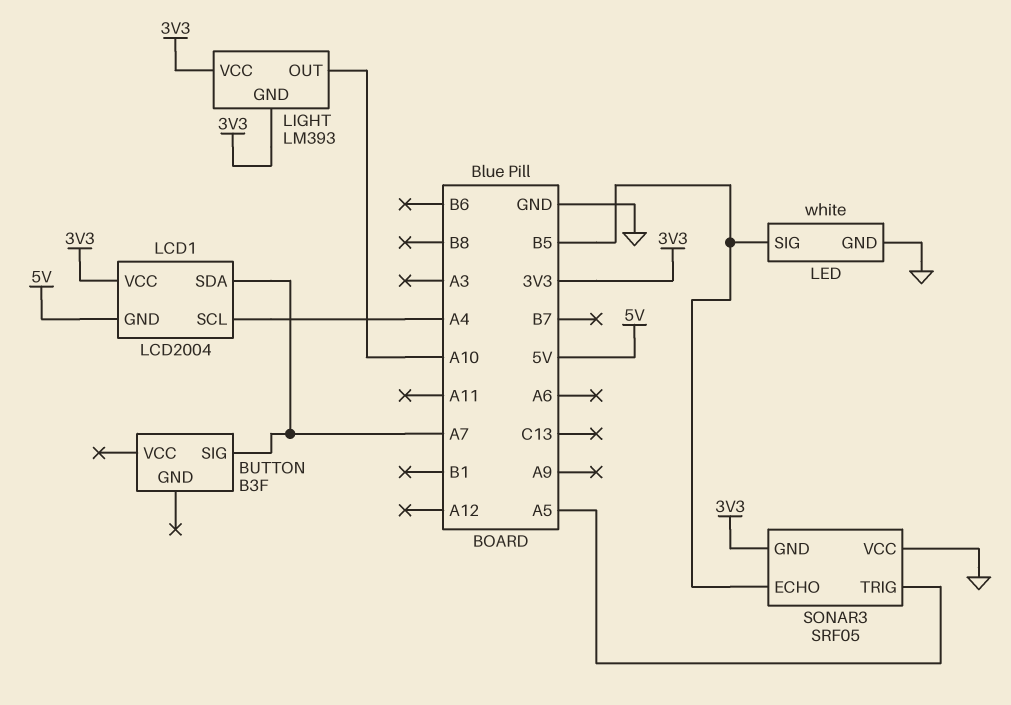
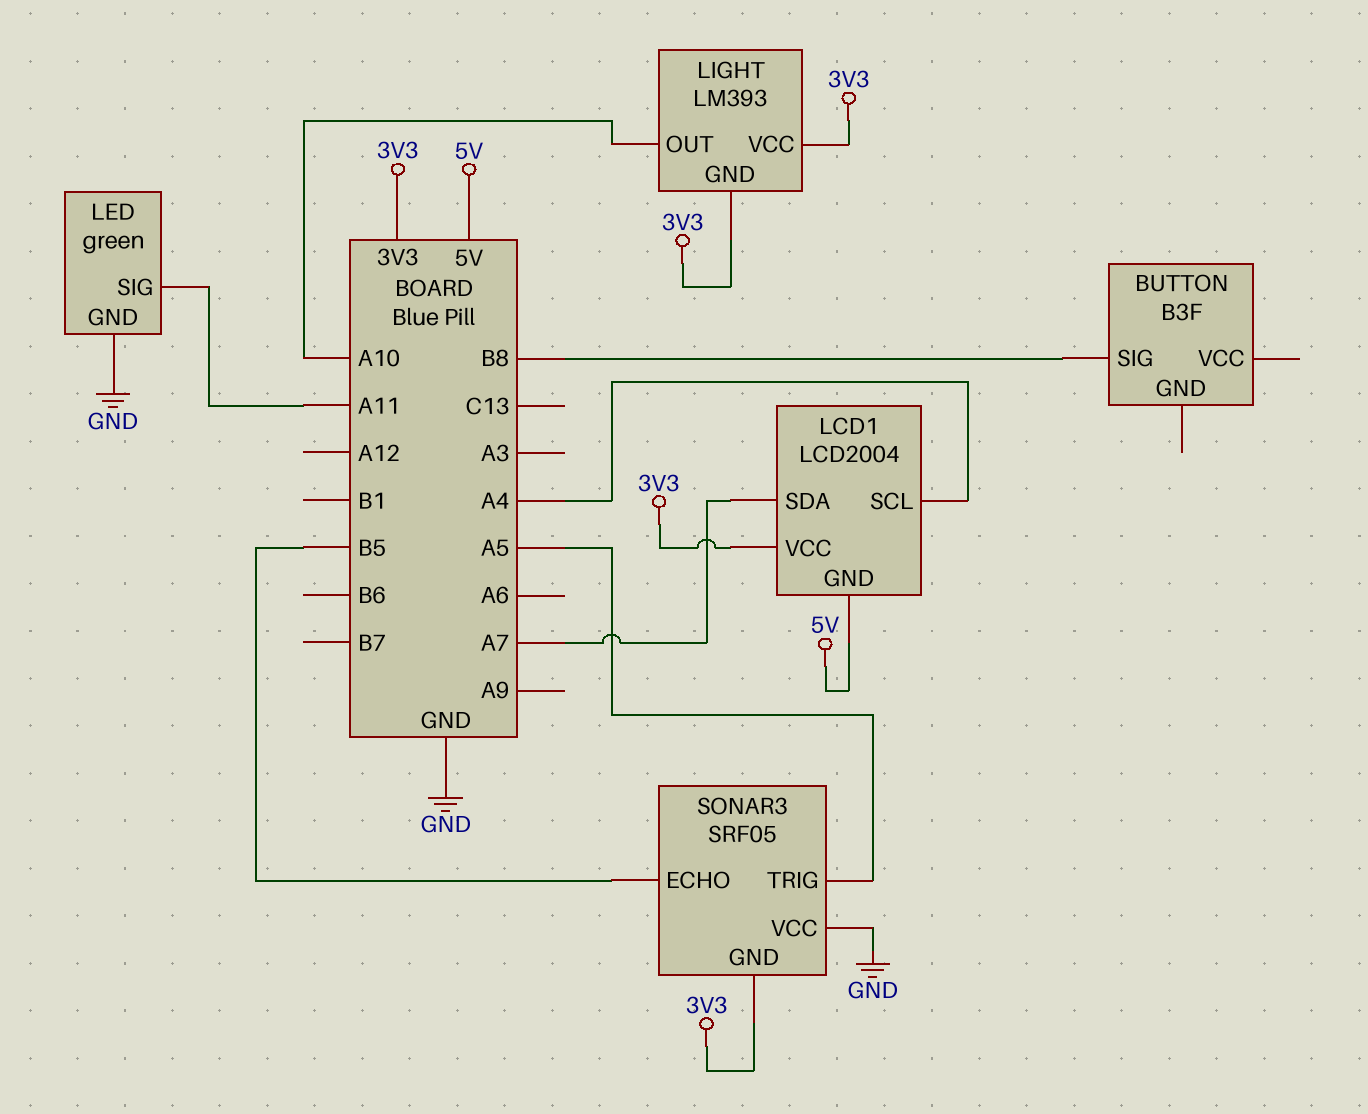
BUTTON pin SIG: A7 -> B8
LED: white -> green
LED pin SIG: B5 -> A11

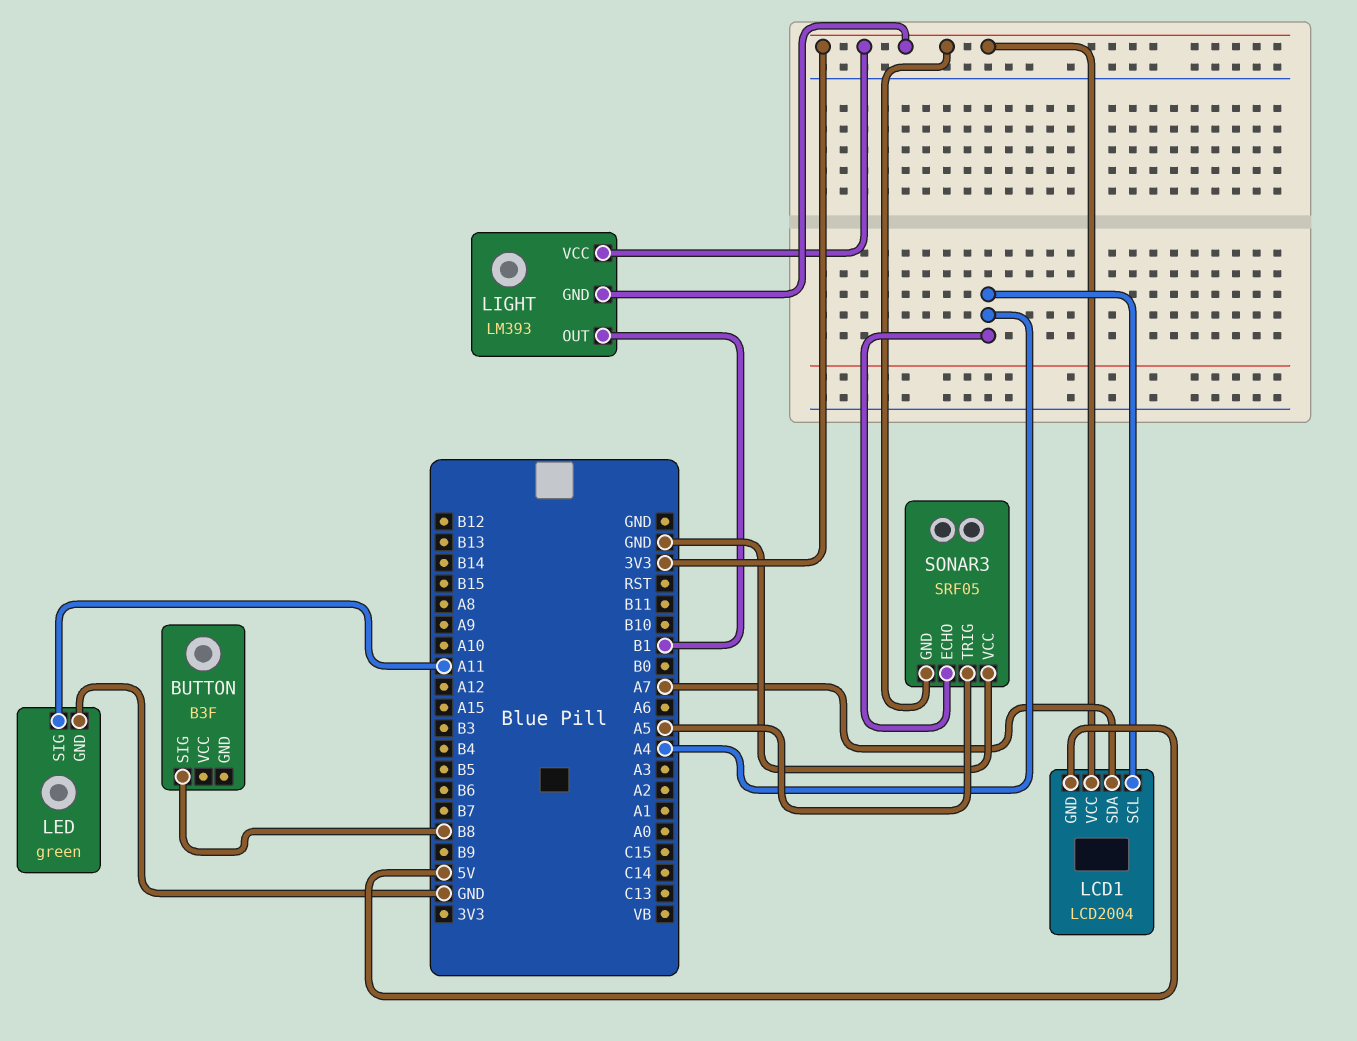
LIGHT pin OUT: A10 -> B1
SONAR3 pin ECHO: B5 -> A4

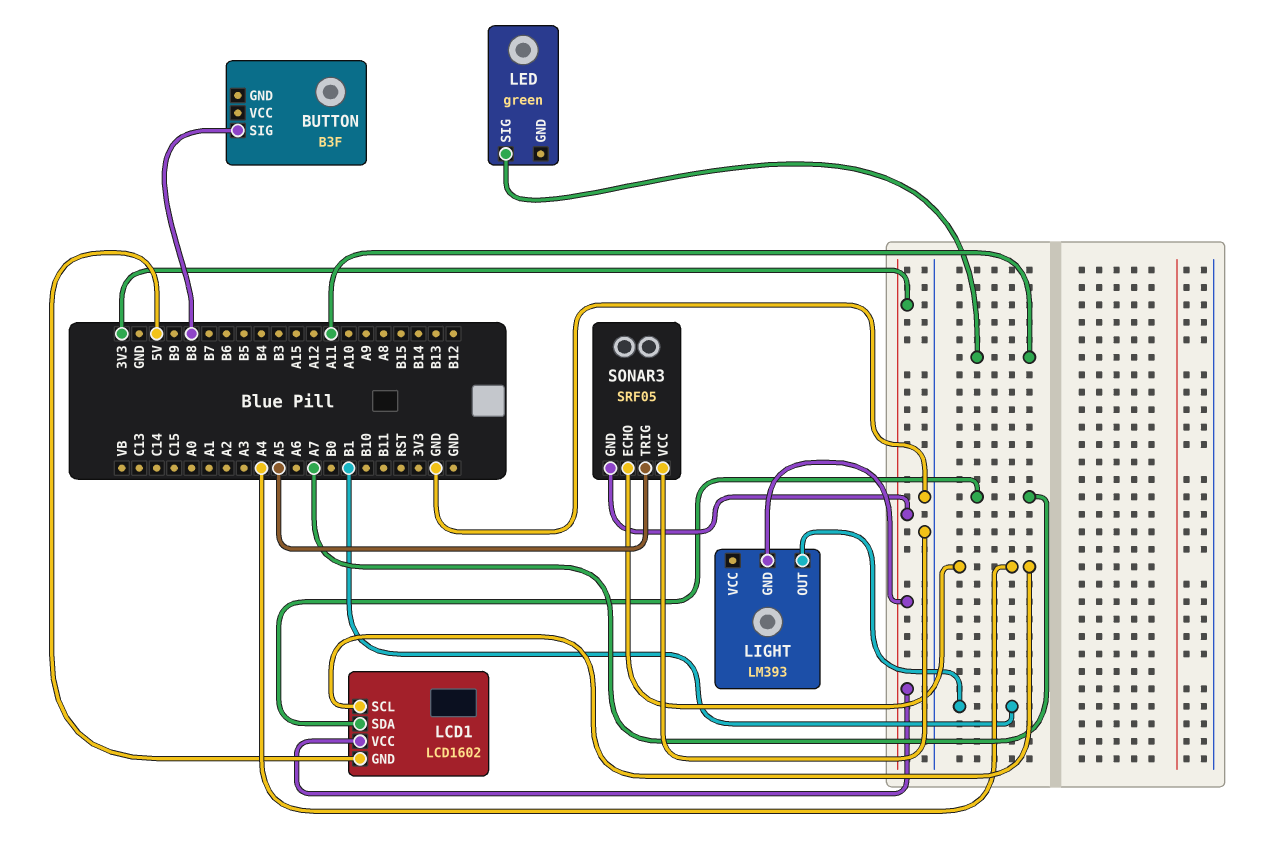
LCD1: LCD2004 -> LCD1602
LED pin GND: GND -> none
LIGHT pin VCC: 3V3 -> none

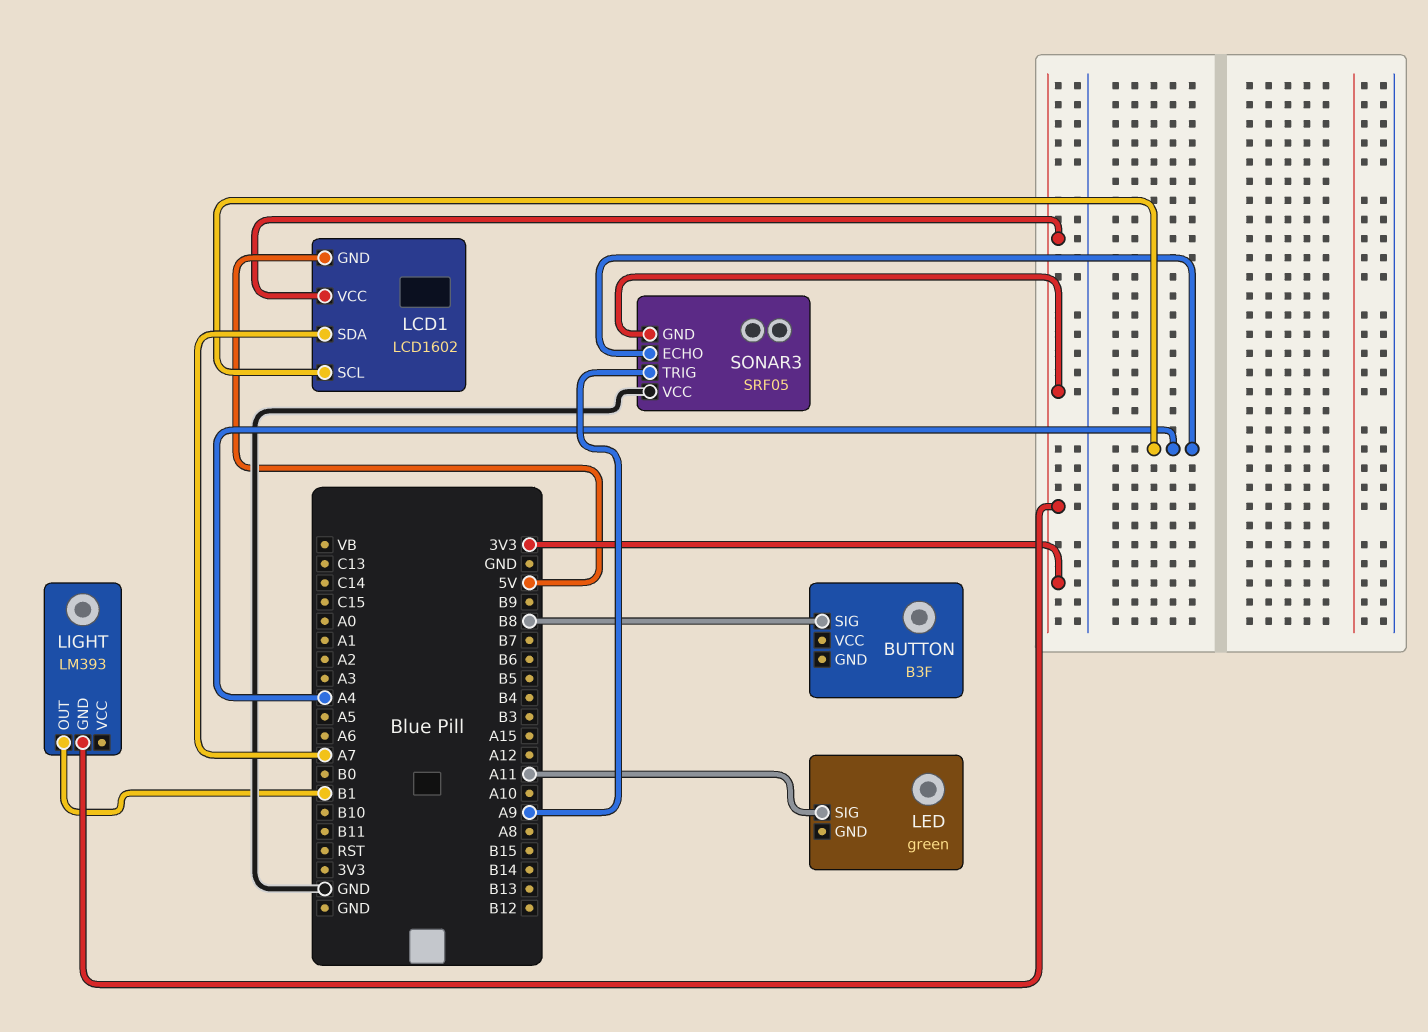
SONAR3 pin TRIG: A5 -> A9

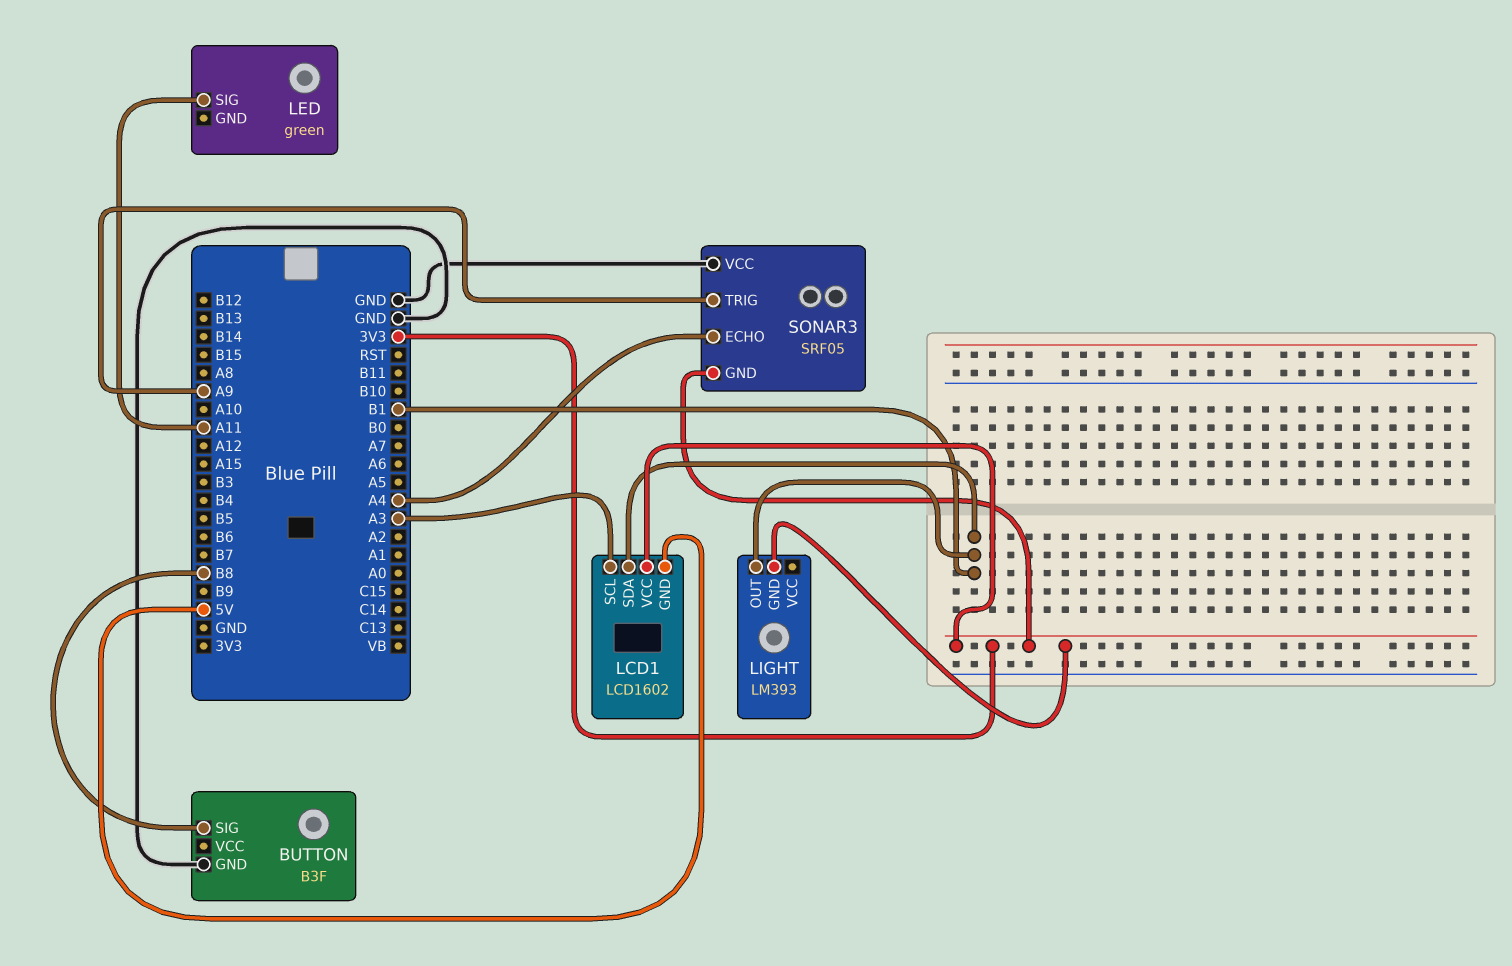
BUTTON pin GND: none -> GND
LCD1 pin SCL: A4 -> A3
LCD1 pin SDA: A7 -> B1

